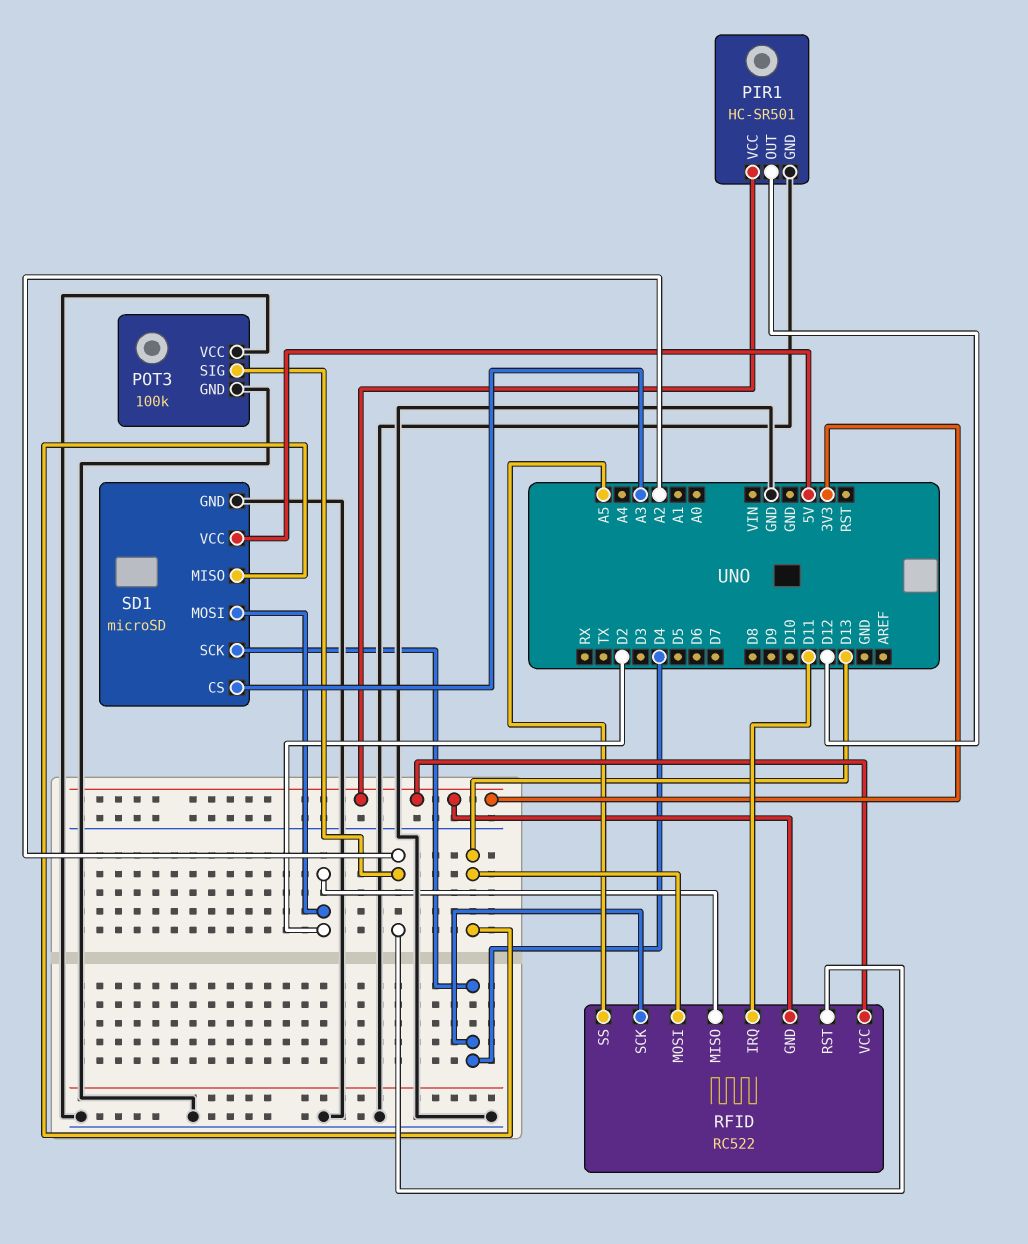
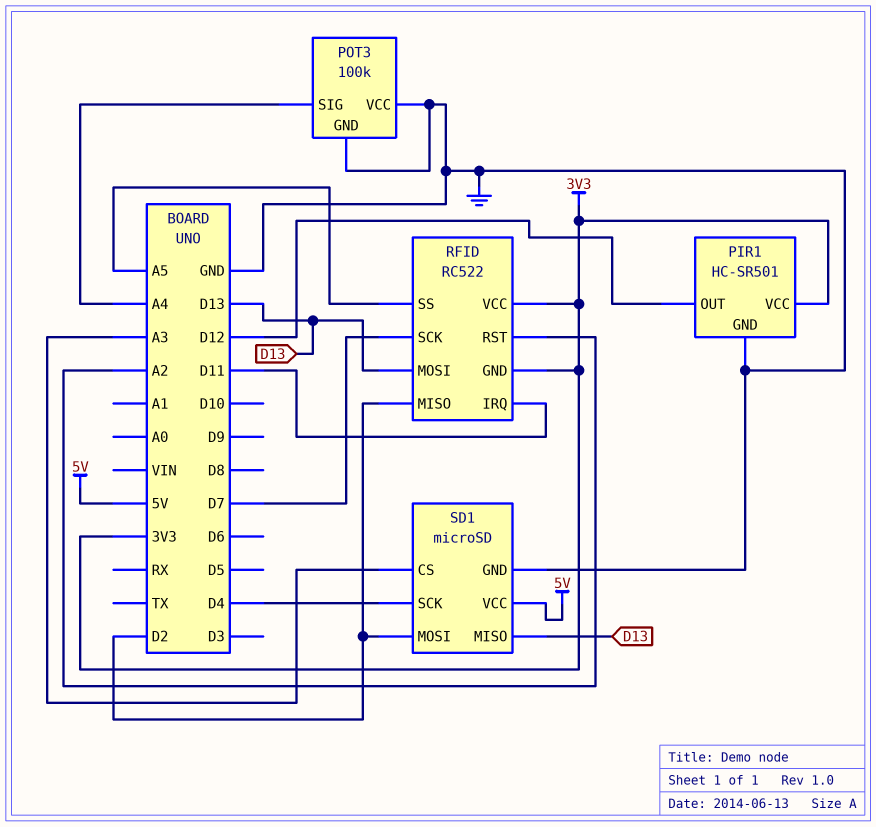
POT3 pin SIG: A2 -> A4
RFID pin SCK: D4 -> D7

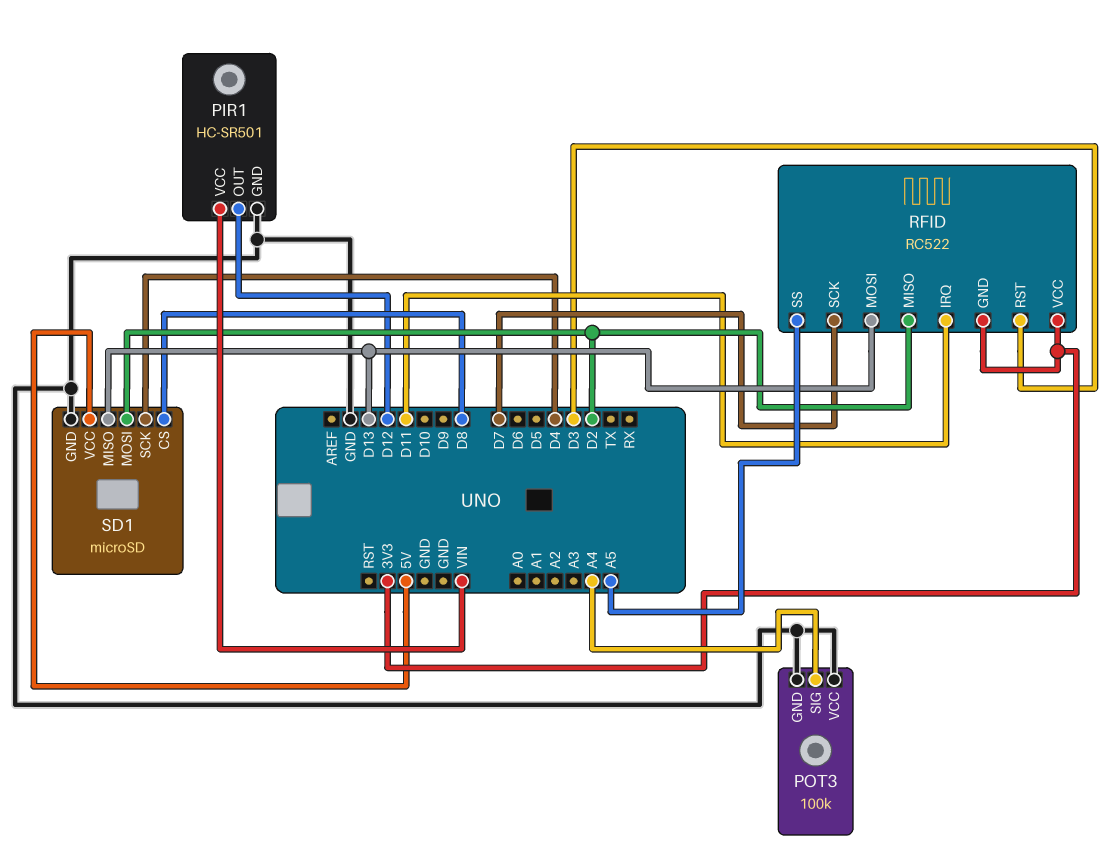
PIR1 pin VCC: 3V3 -> VIN
RFID pin RST: A2 -> D3
SD1 pin CS: A3 -> D8

